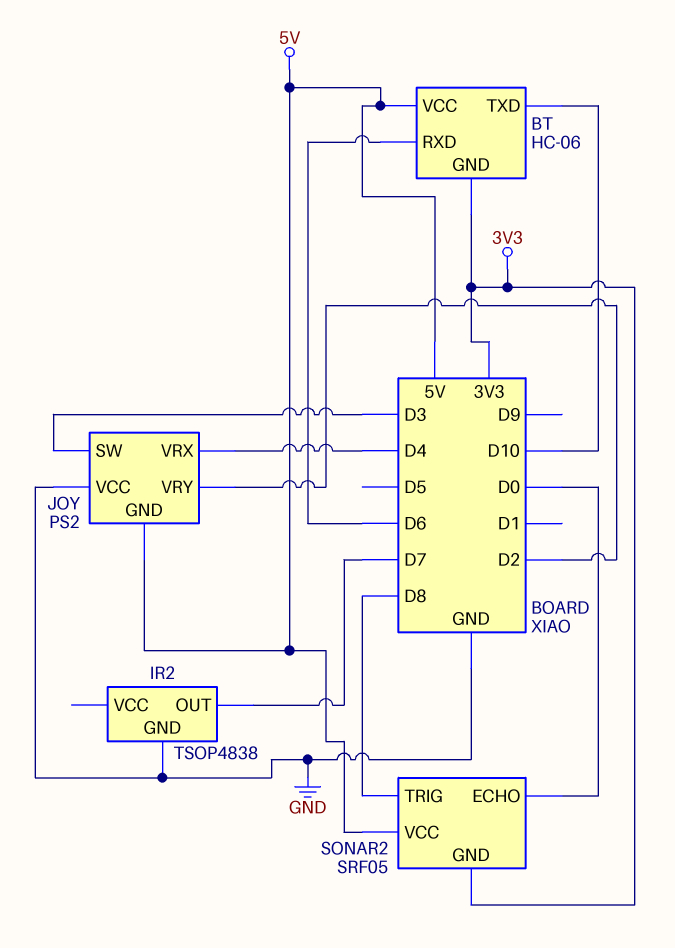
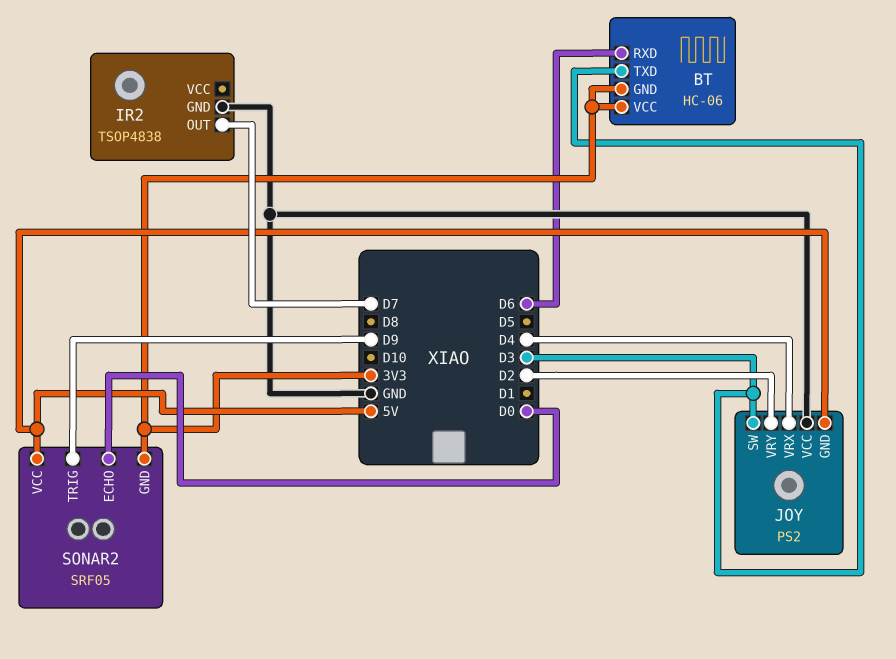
BT pin TXD: D10 -> D3
BT pin VCC: 5V -> 3V3
SONAR2 pin TRIG: D8 -> D9

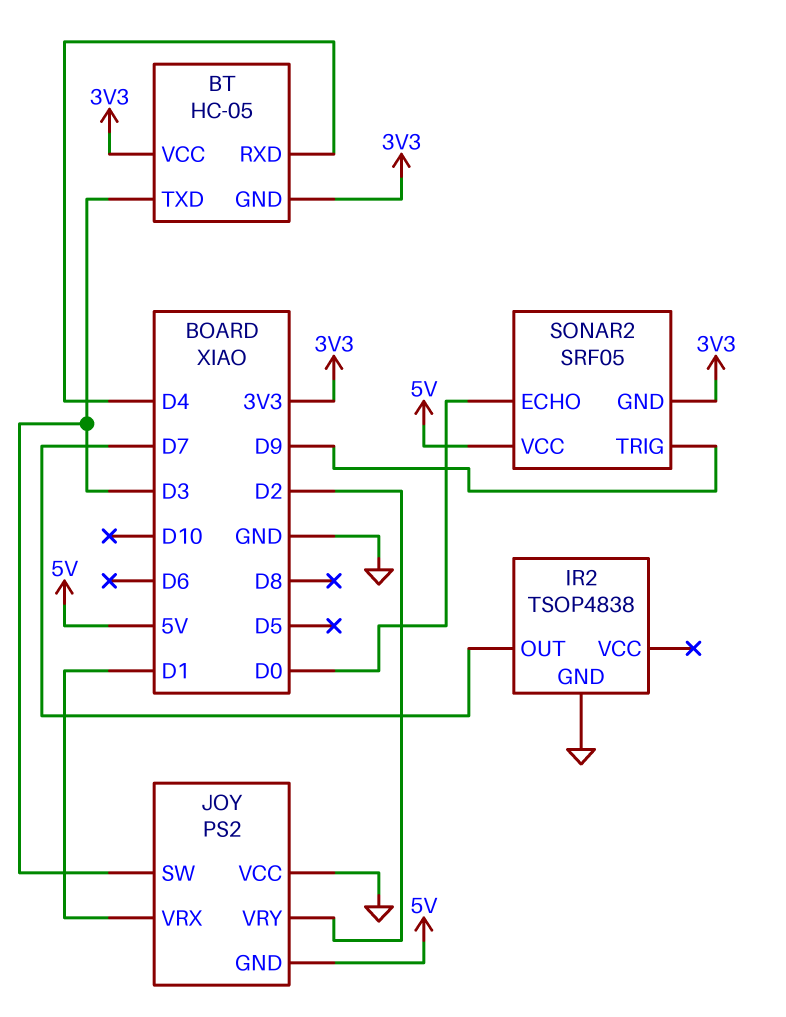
BT: HC-06 -> HC-05
BT pin RXD: D6 -> D4
JOY pin VRX: D4 -> D1

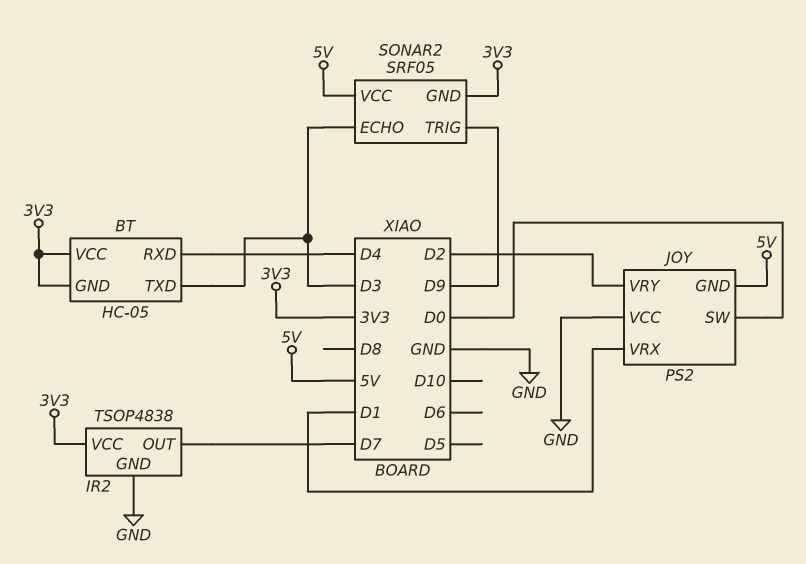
IR2 pin VCC: none -> 3V3
JOY pin SW: D3 -> D0
SONAR2 pin ECHO: D0 -> D3

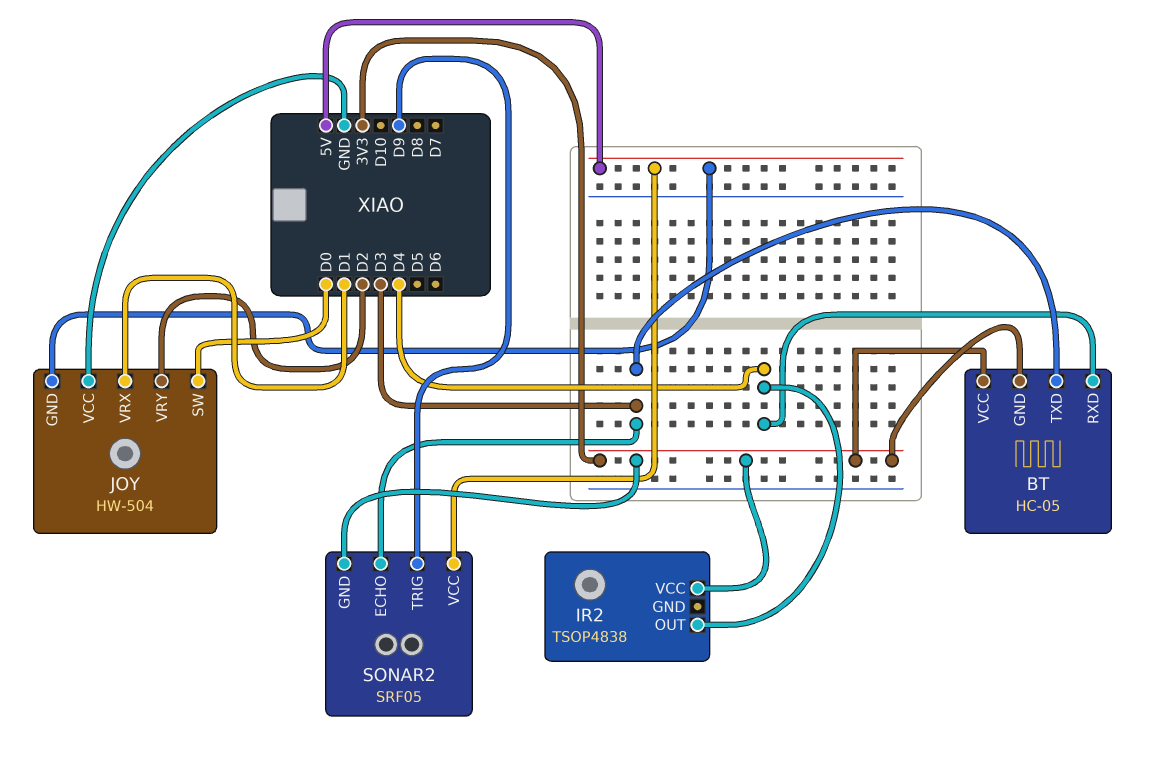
IR2 pin GND: GND -> none
IR2 pin OUT: D7 -> D4
JOY: PS2 -> HW-504

